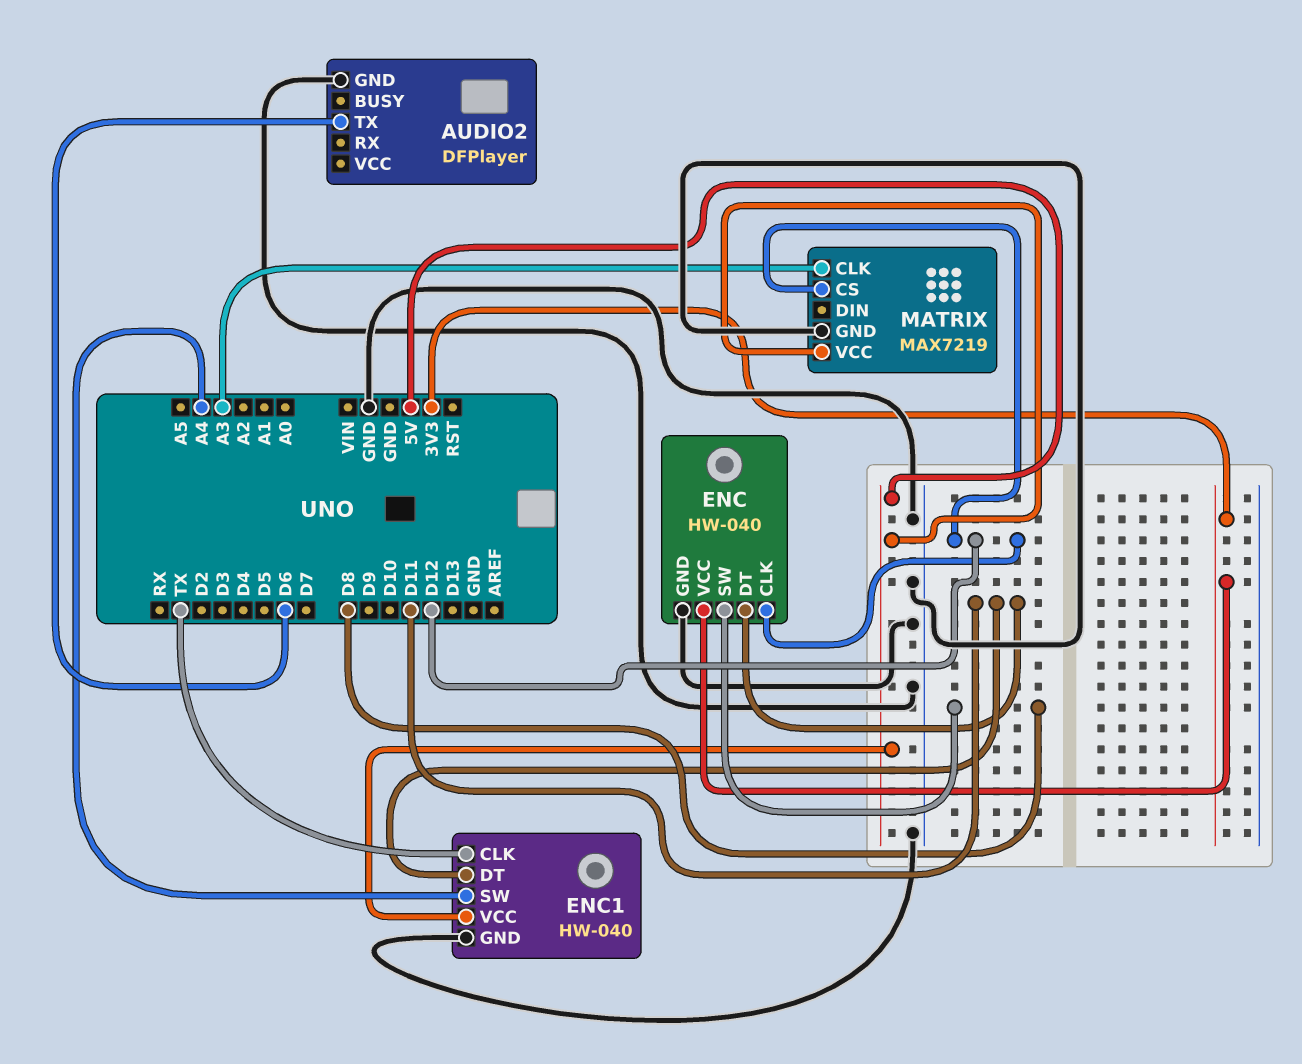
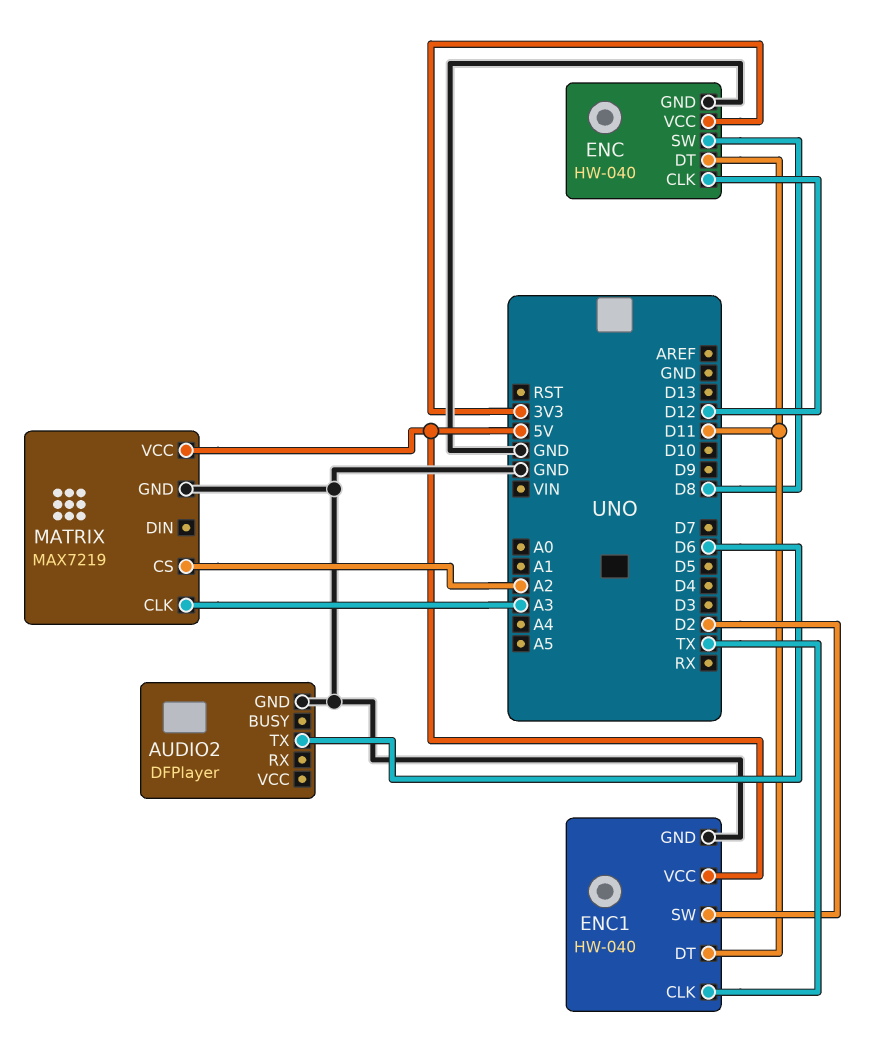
ENC1 pin SW: A4 -> D2
MATRIX pin CS: D12 -> A2

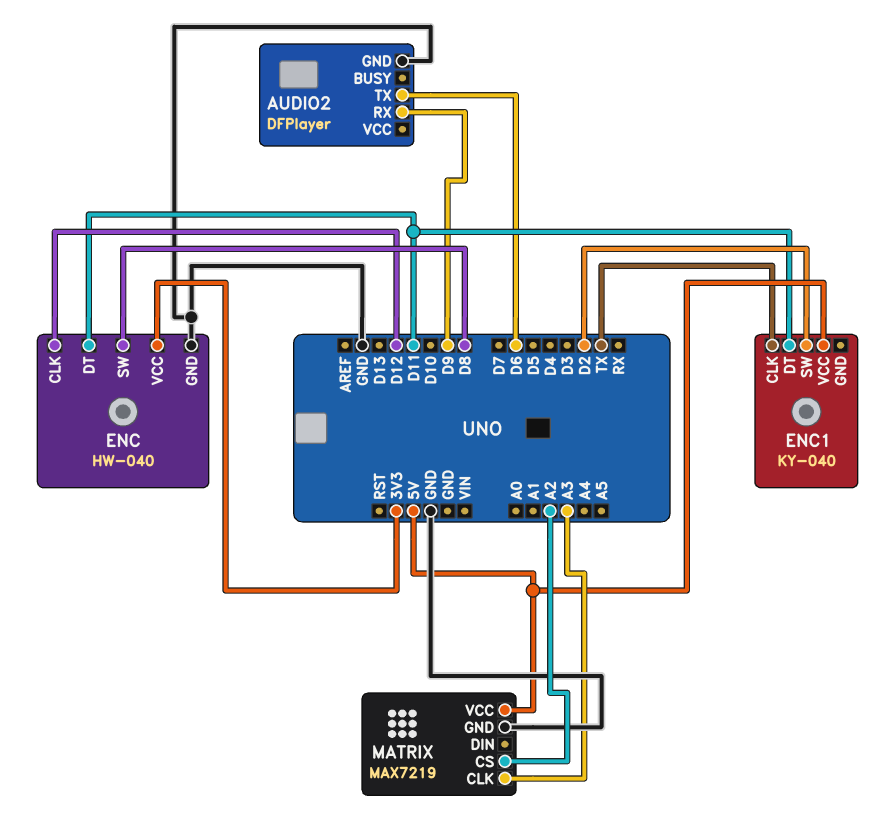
AUDIO2 pin RX: none -> D9
ENC1: HW-040 -> KY-040
ENC1 pin GND: GND -> none

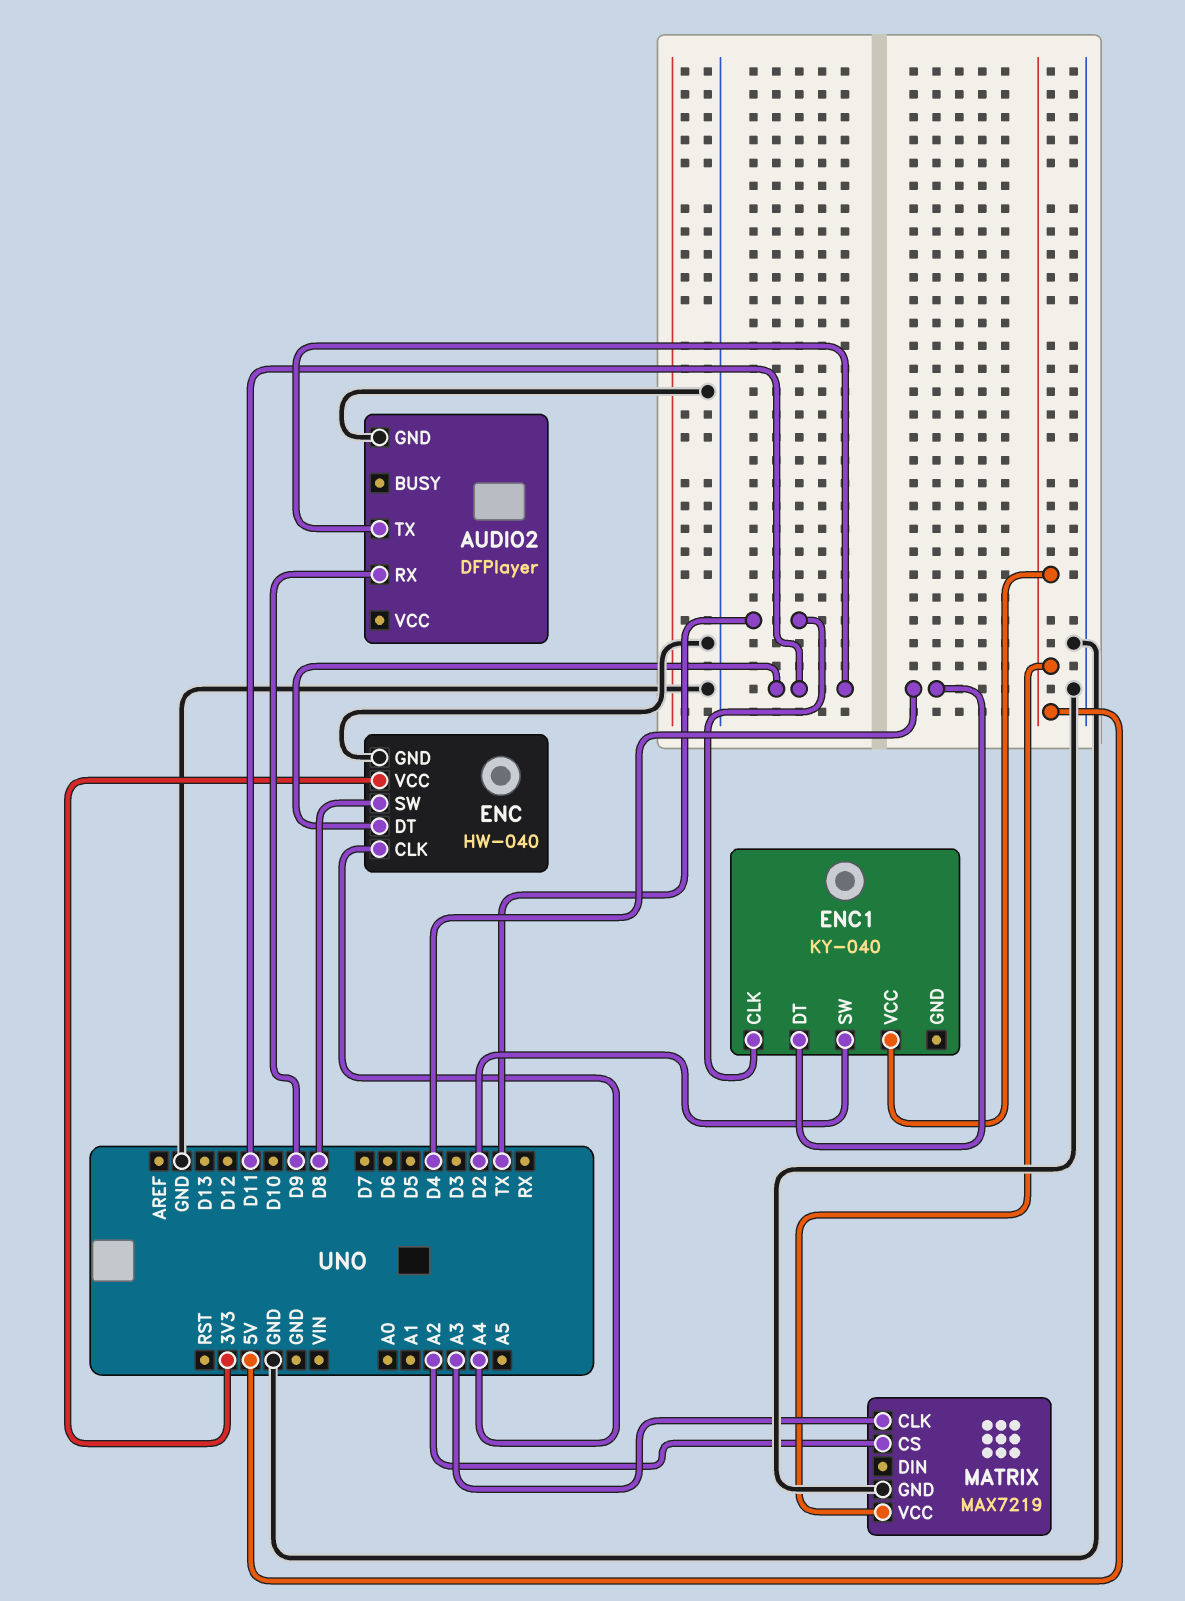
AUDIO2 pin TX: D6 -> D11
ENC pin CLK: D12 -> A4
ENC1 pin DT: D11 -> D4

